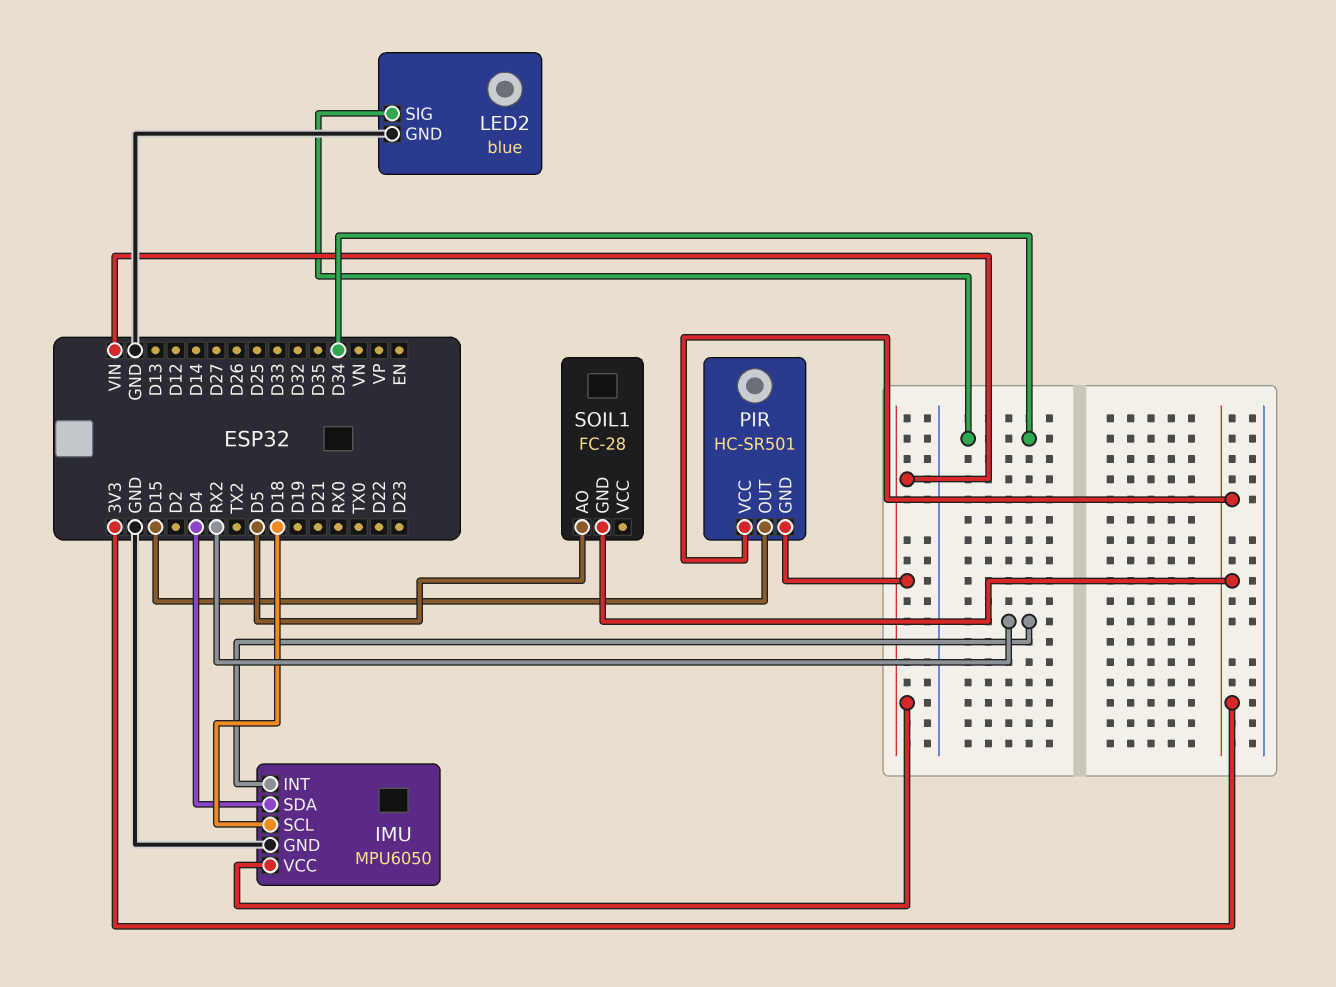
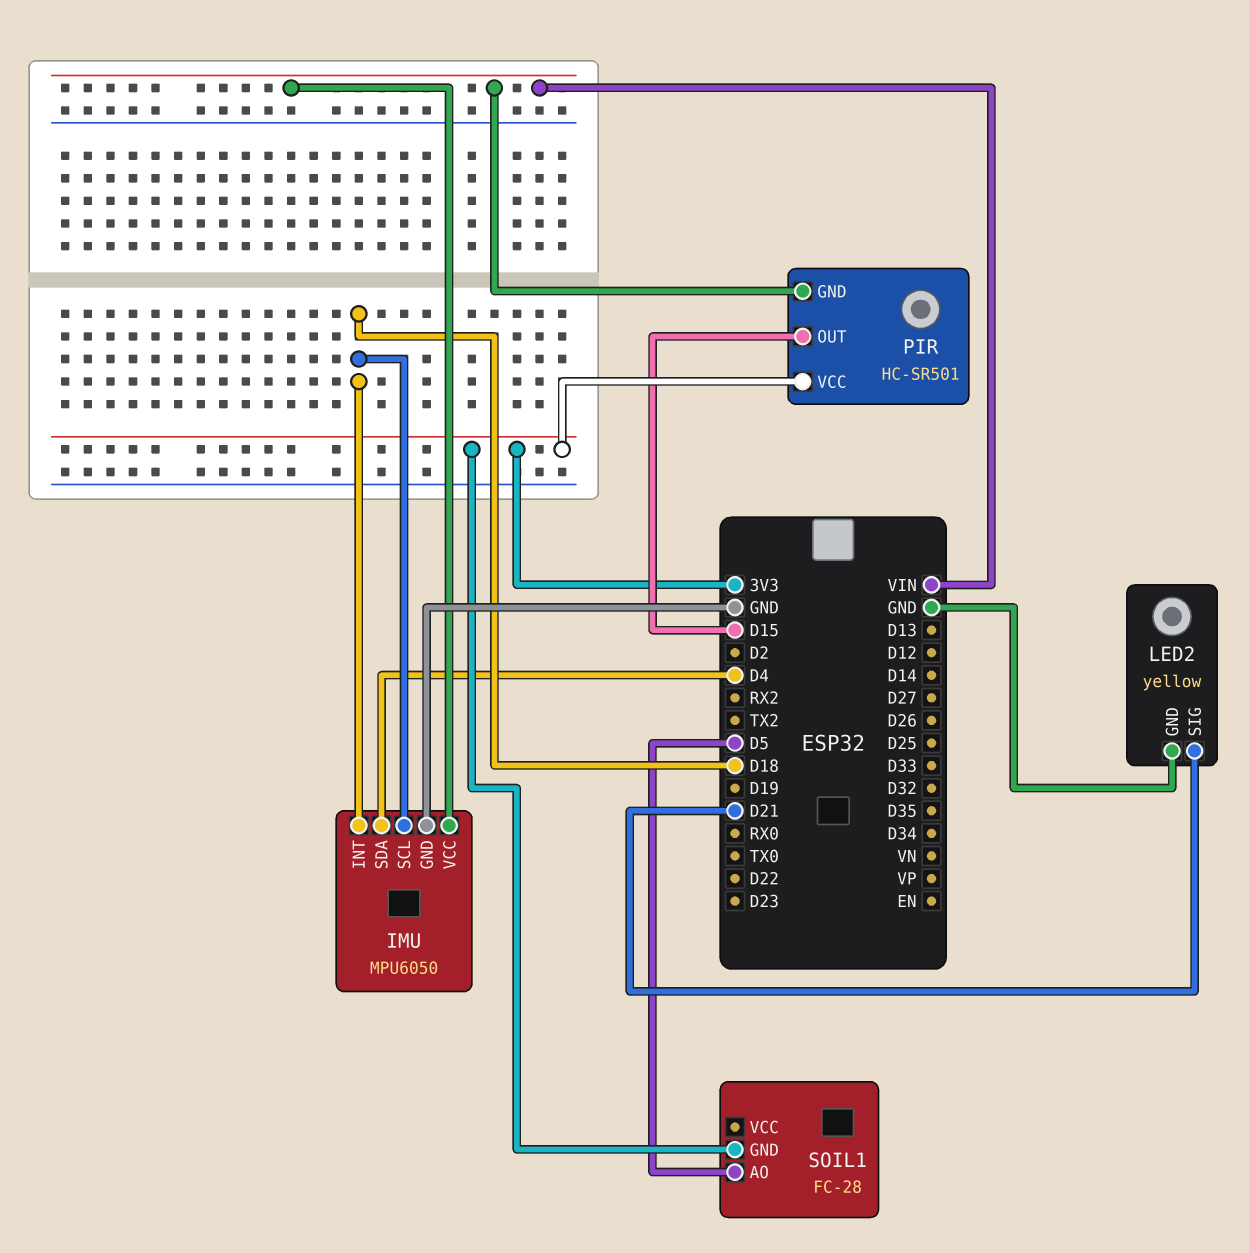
IMU pin INT: RX2 -> D18
LED2: blue -> yellow
LED2 pin SIG: D34 -> D21

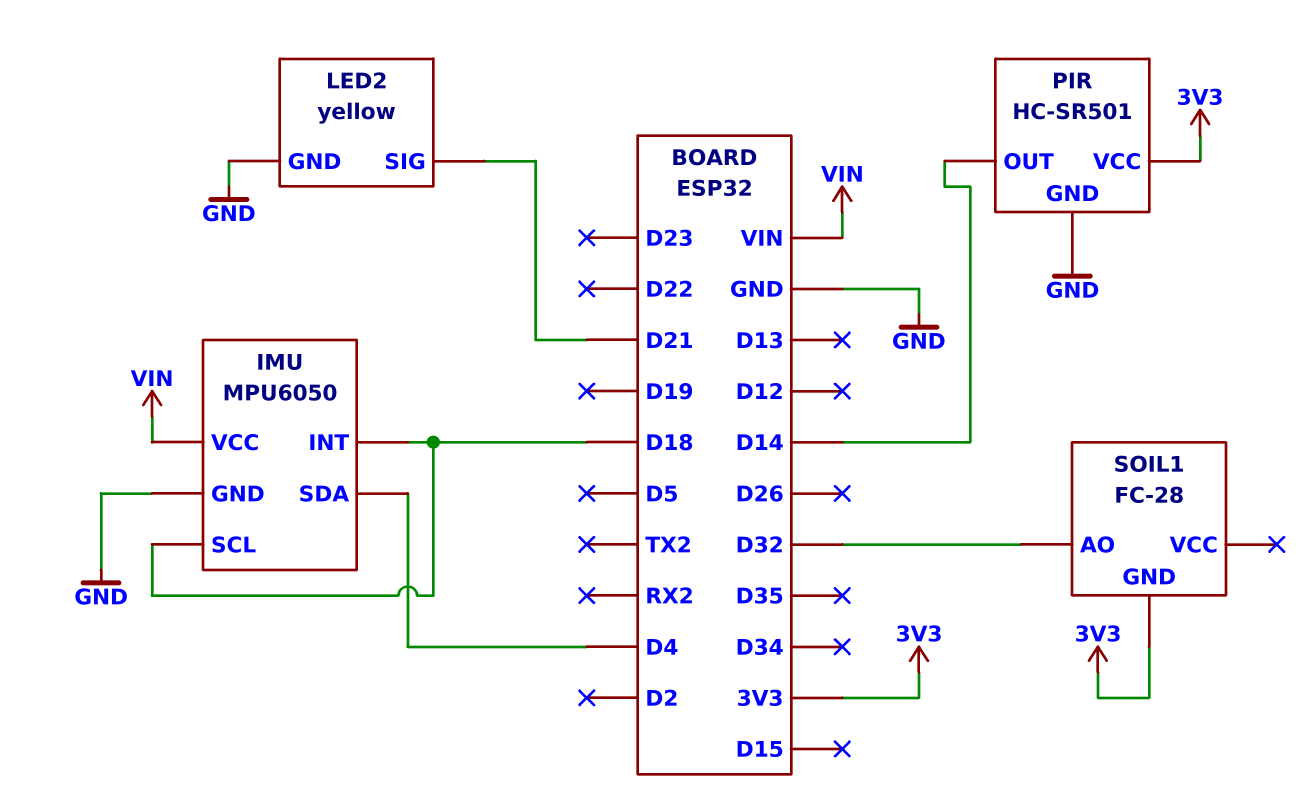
PIR pin GND: VIN -> GND
PIR pin OUT: D15 -> D14
SOIL1 pin AO: D5 -> D32

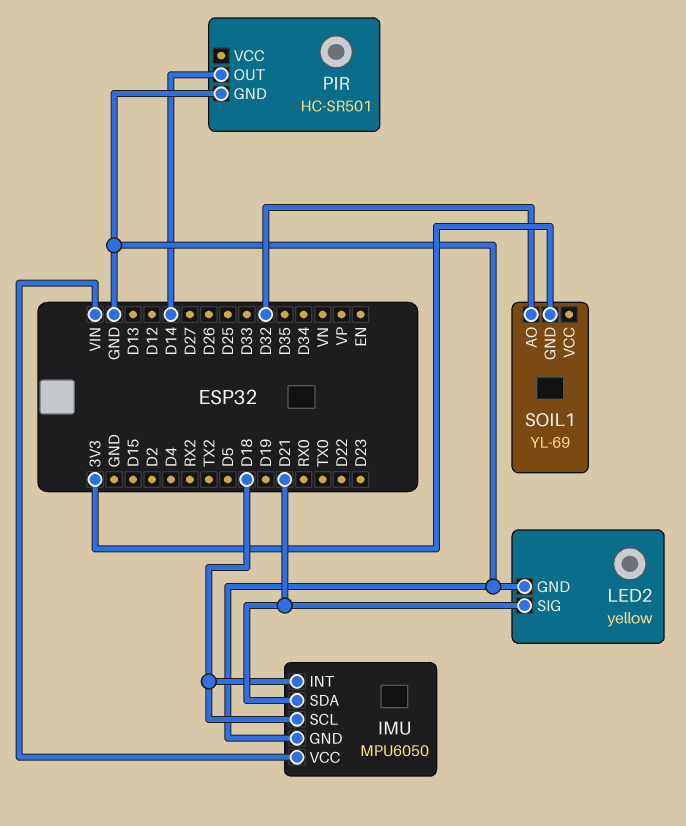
IMU pin SDA: D4 -> D21
PIR pin VCC: 3V3 -> none
SOIL1: FC-28 -> YL-69

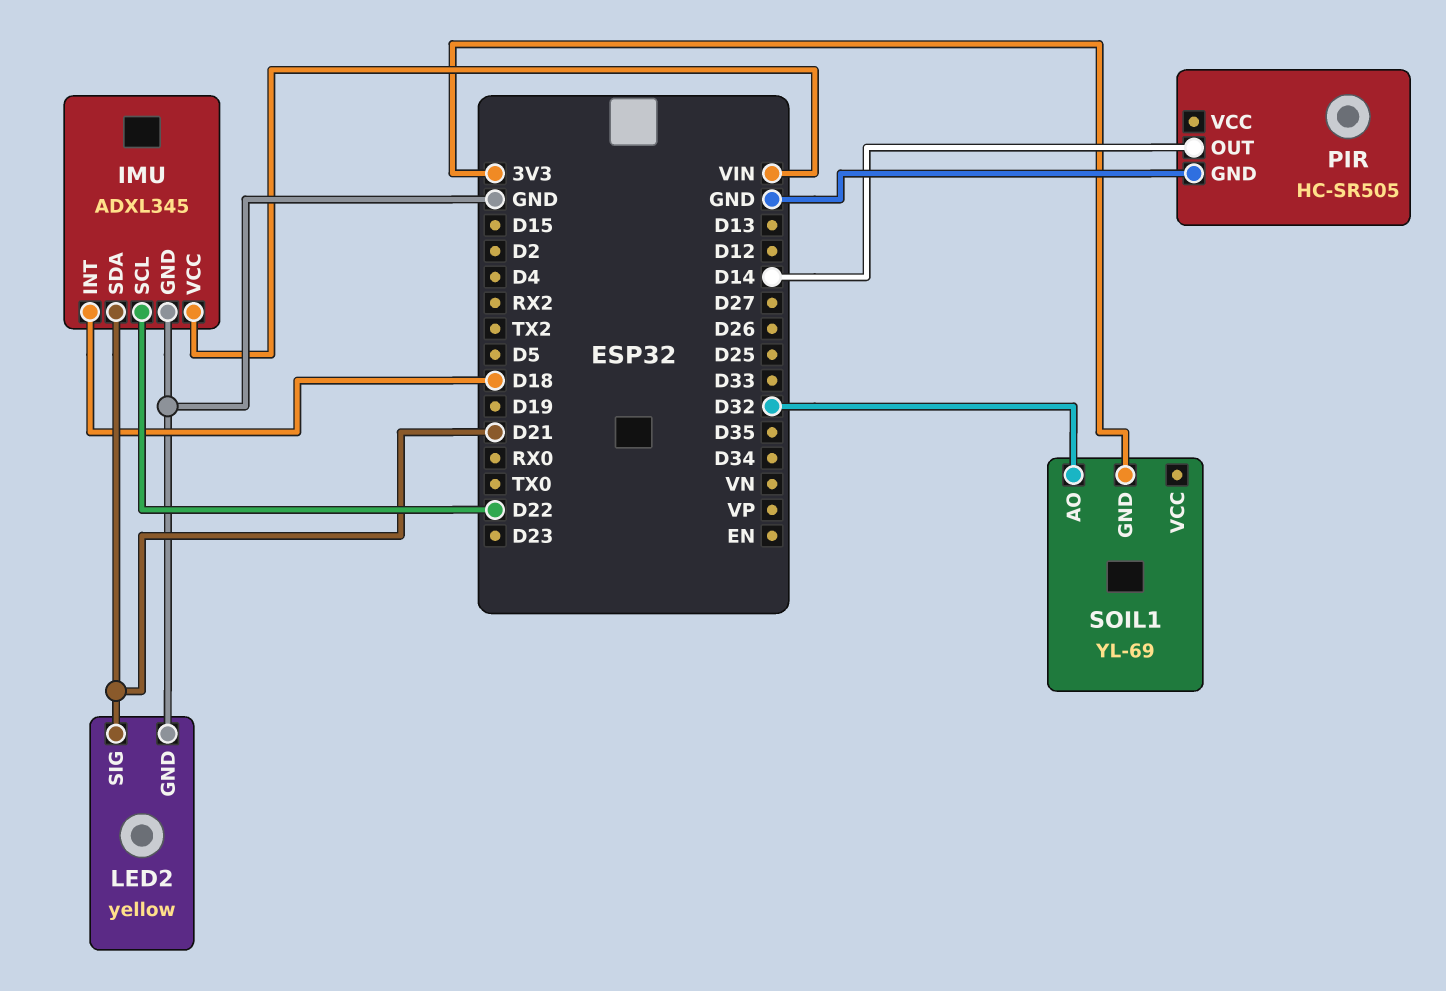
IMU: MPU6050 -> ADXL345
IMU pin SCL: D18 -> D22
PIR: HC-SR501 -> HC-SR505

